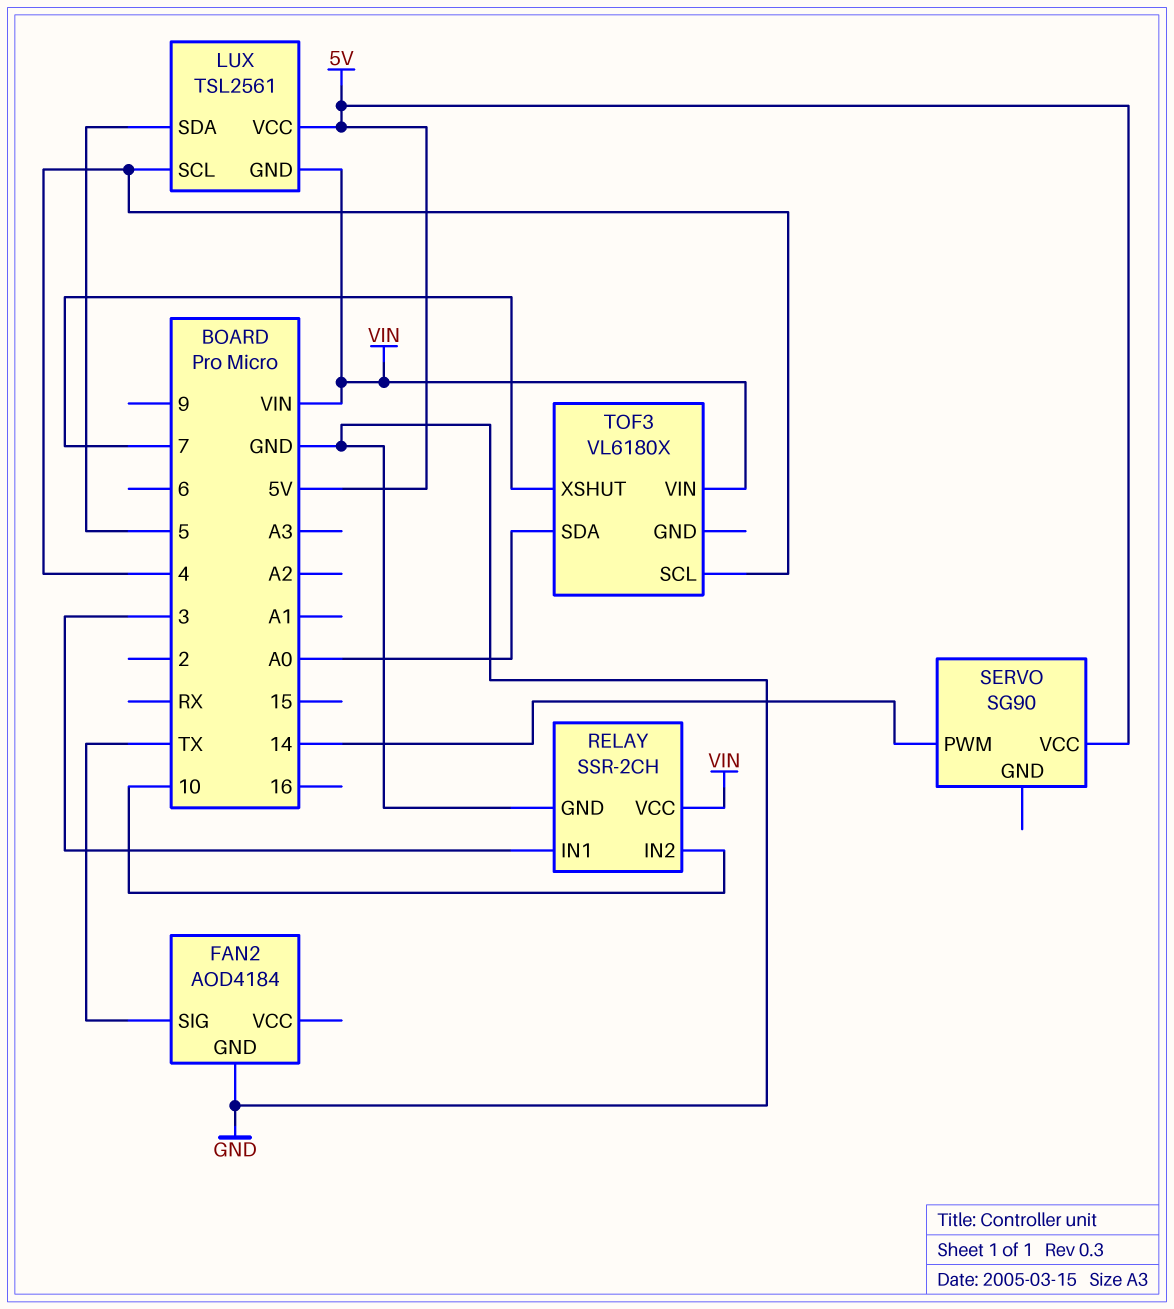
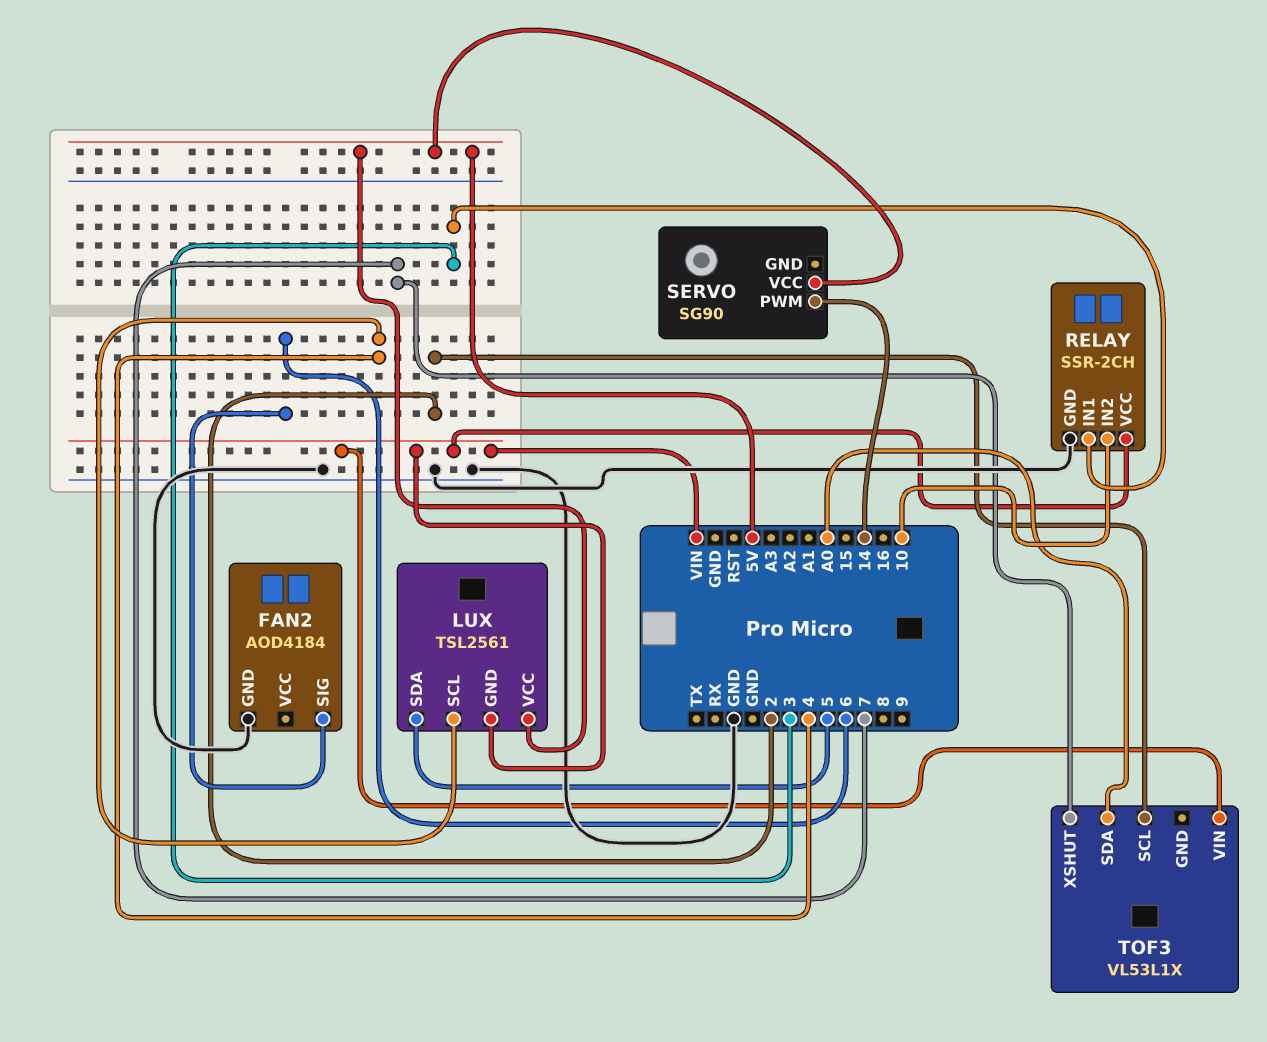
FAN2 pin SIG: TX -> 6
TOF3: VL6180X -> VL53L1X
TOF3 pin SCL: 4 -> 2

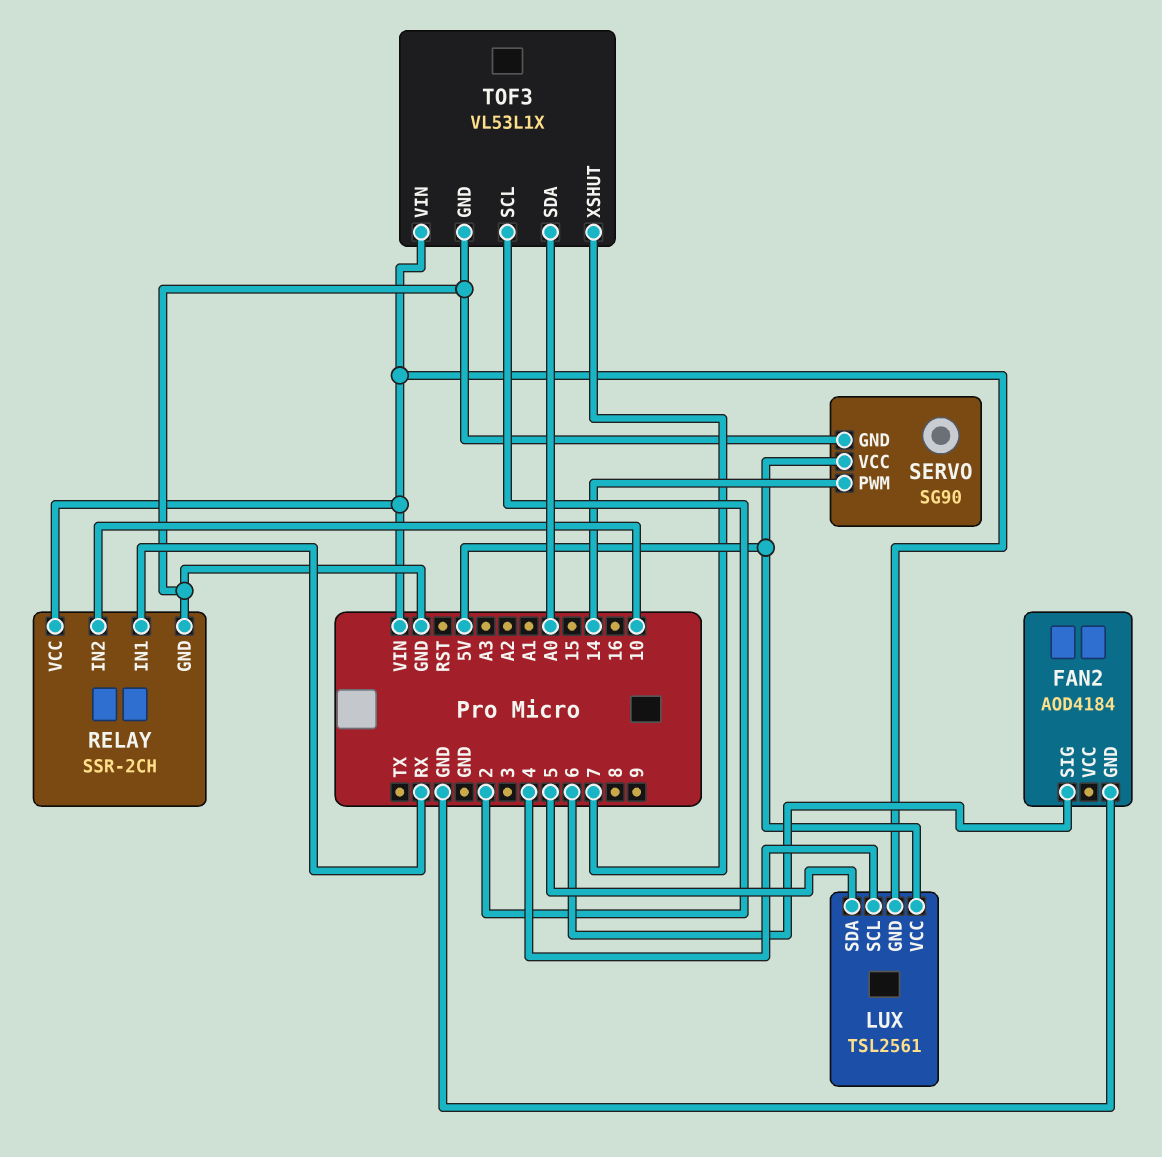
RELAY pin IN1: 3 -> RX
SERVO pin GND: none -> GND
TOF3 pin GND: none -> GND

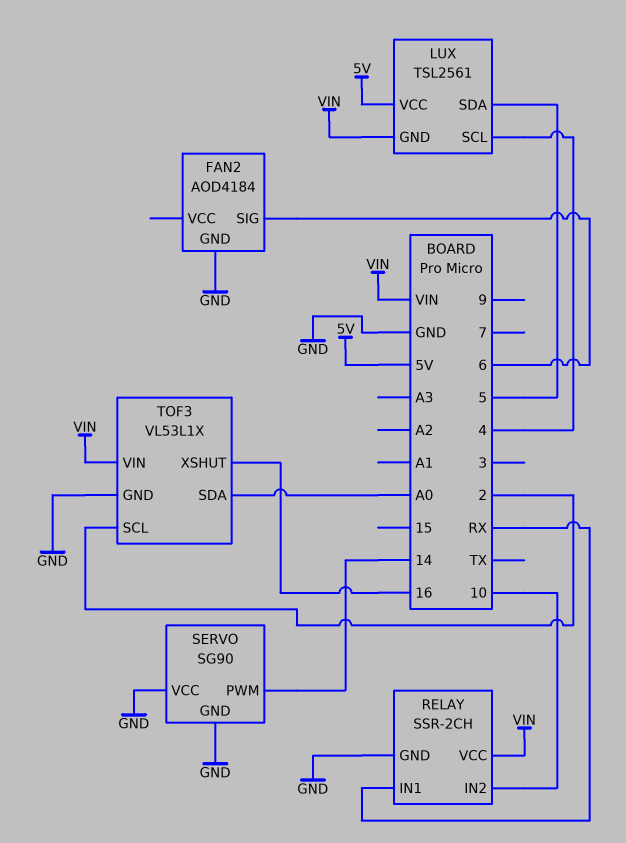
SERVO pin VCC: 5V -> GND
TOF3 pin XSHUT: 7 -> 16

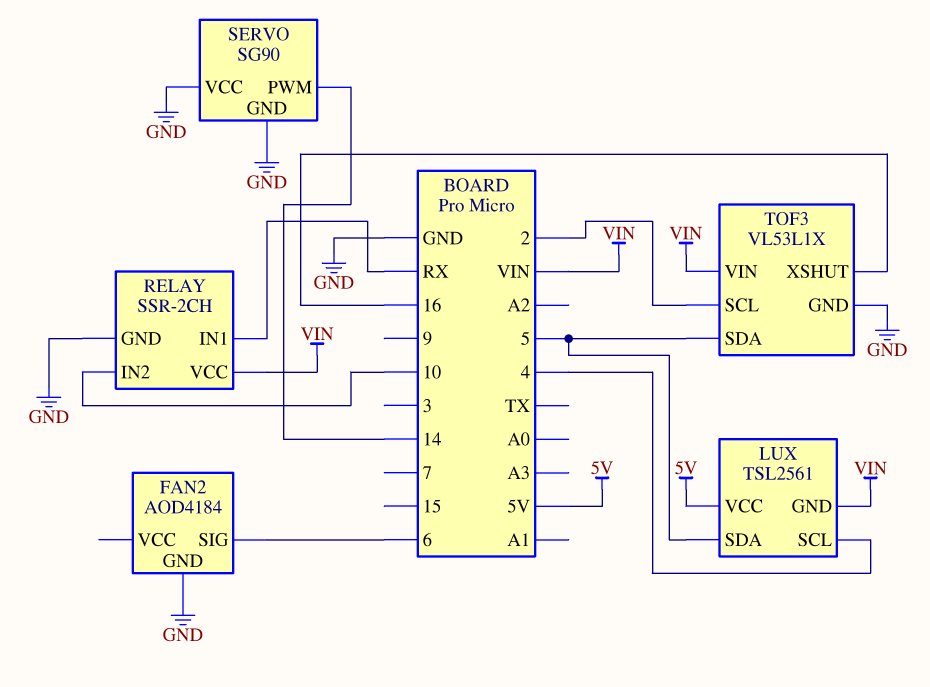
TOF3 pin SDA: A0 -> 5

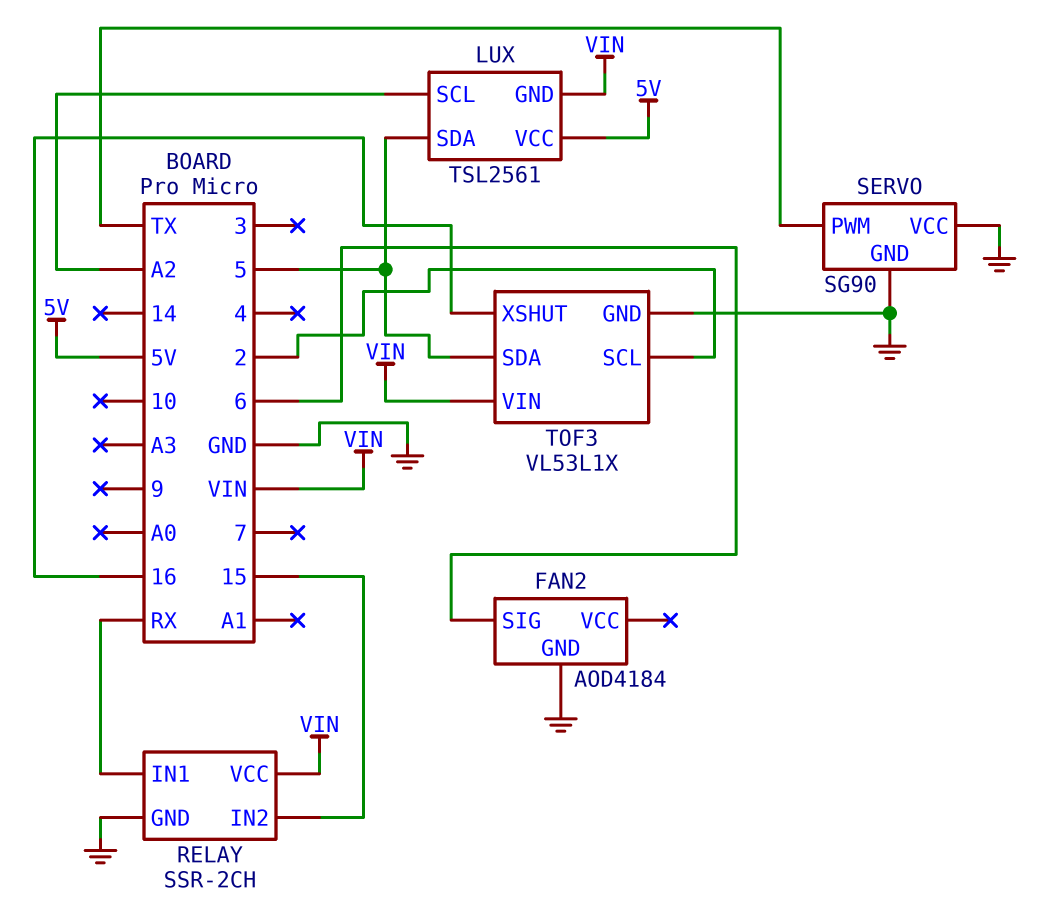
LUX pin SCL: 4 -> A2
RELAY pin IN2: 10 -> 15
SERVO pin PWM: 14 -> TX

